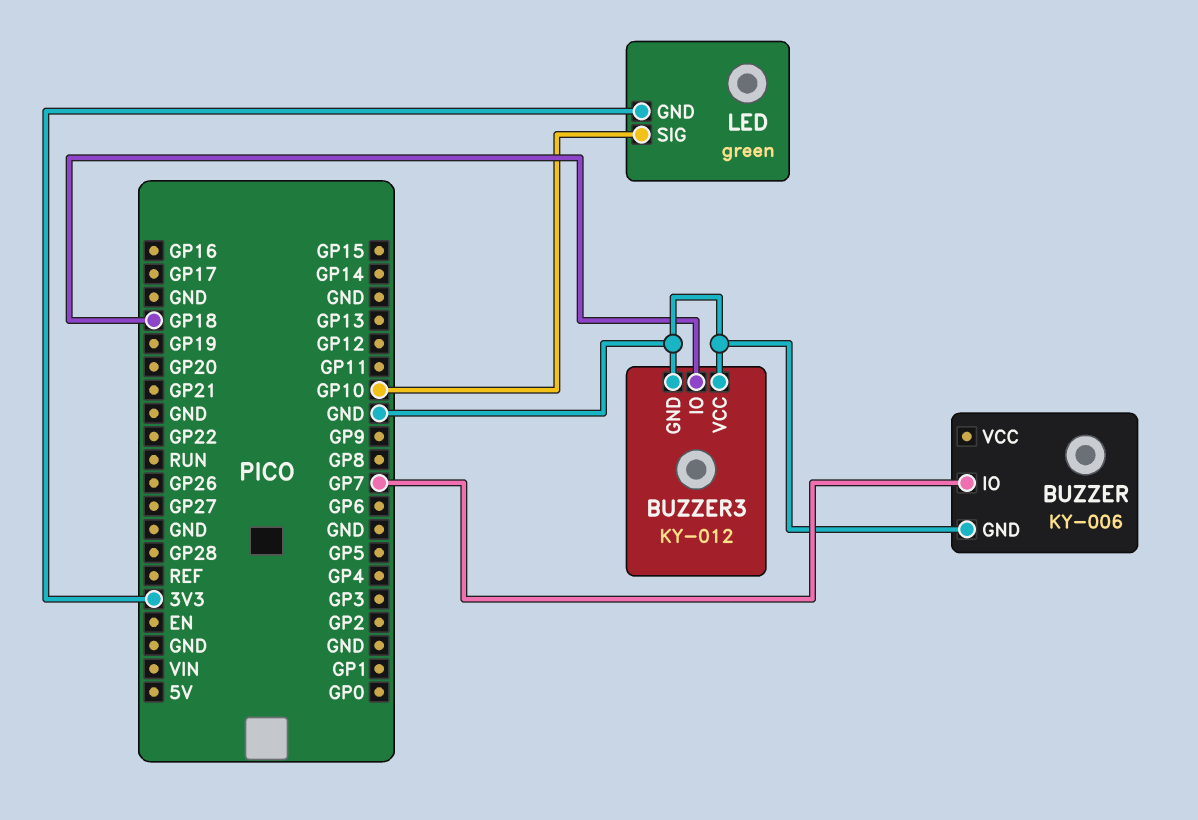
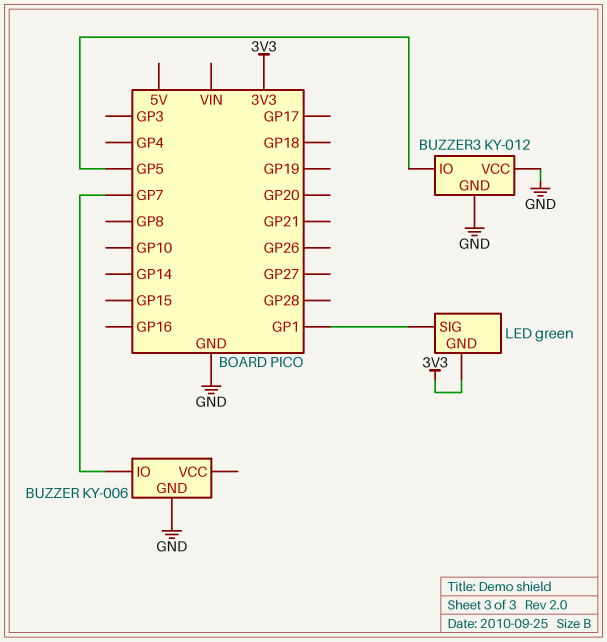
BUZZER3 pin IO: GP18 -> GP5
LED pin SIG: GP10 -> GP1

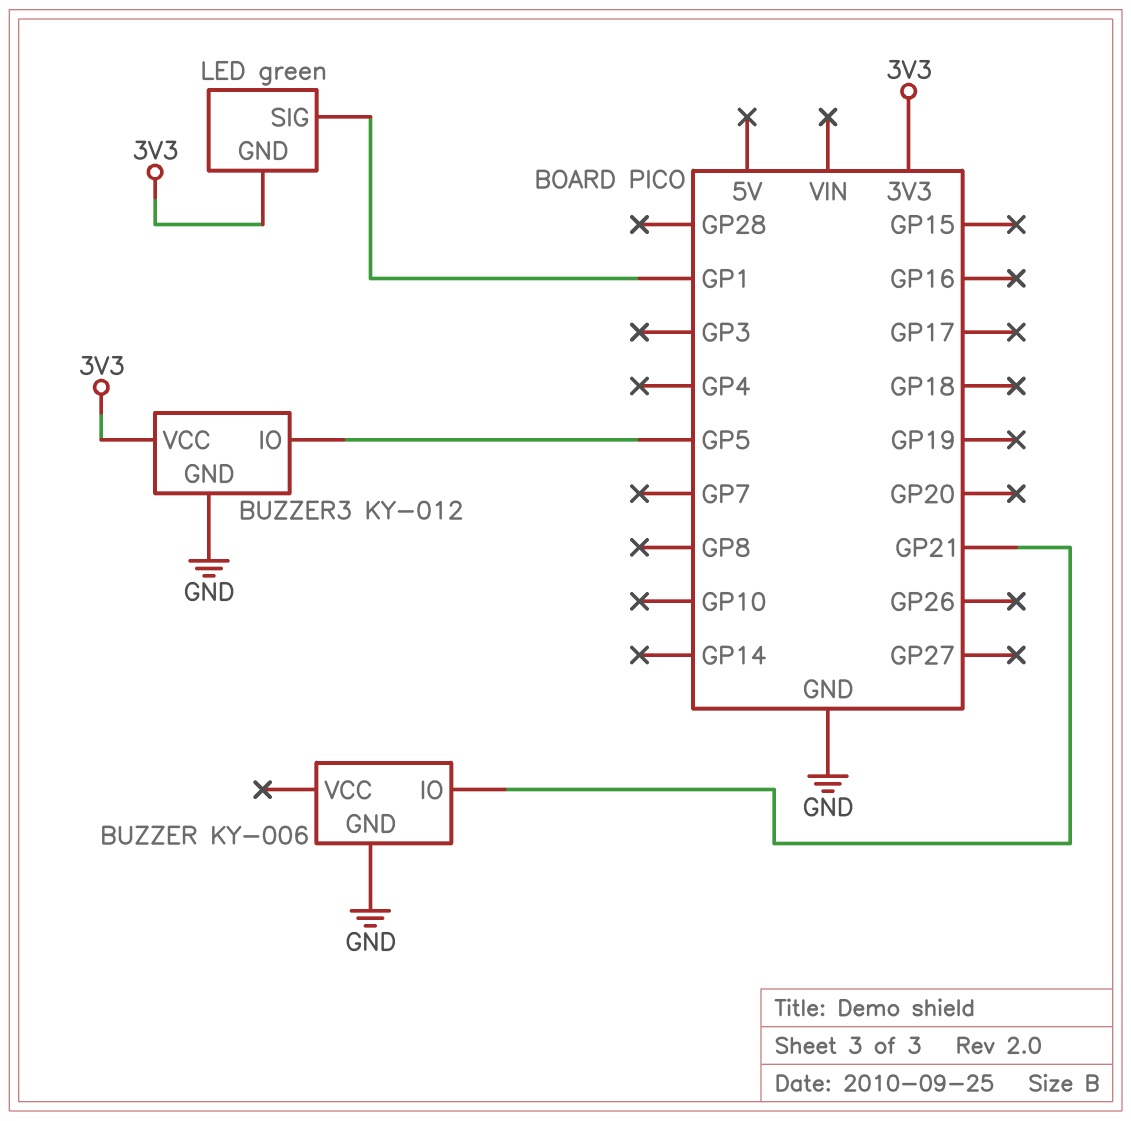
BUZZER pin IO: GP7 -> GP21
BUZZER3 pin VCC: GND -> 3V3

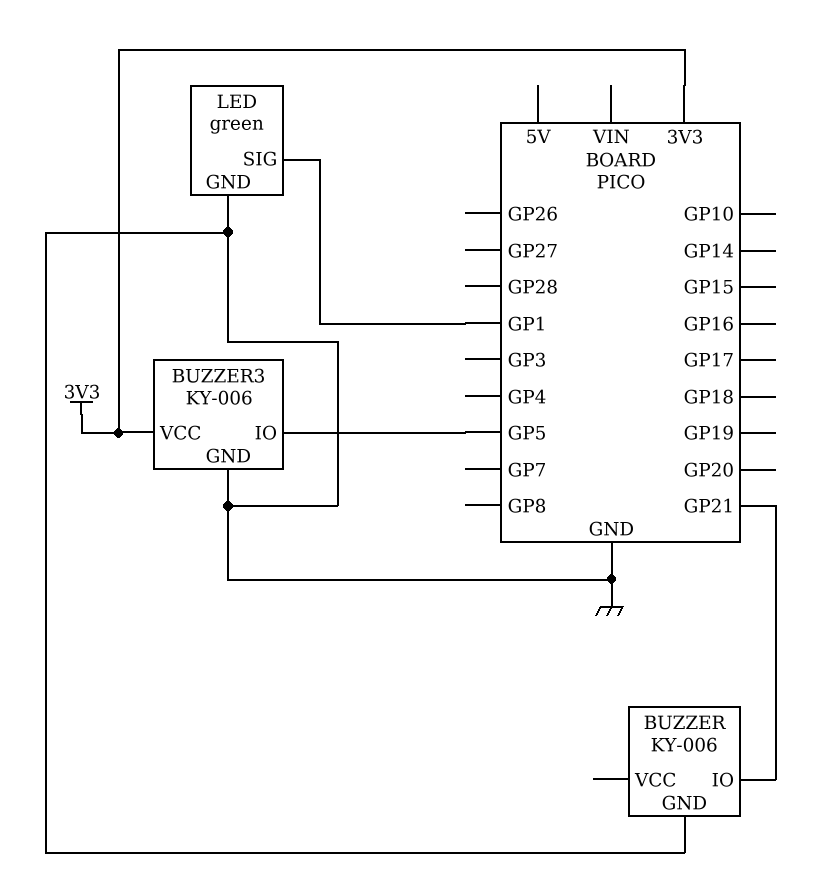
BUZZER3: KY-012 -> KY-006
LED pin GND: 3V3 -> GND

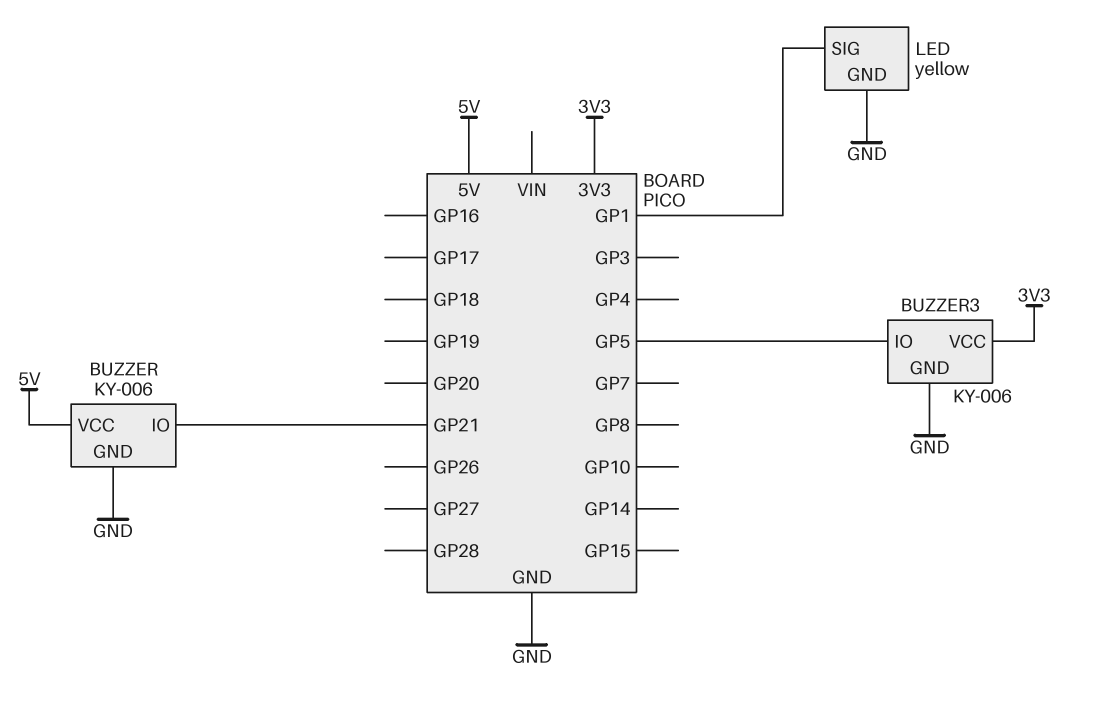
BUZZER pin VCC: none -> 5V
LED: green -> yellow

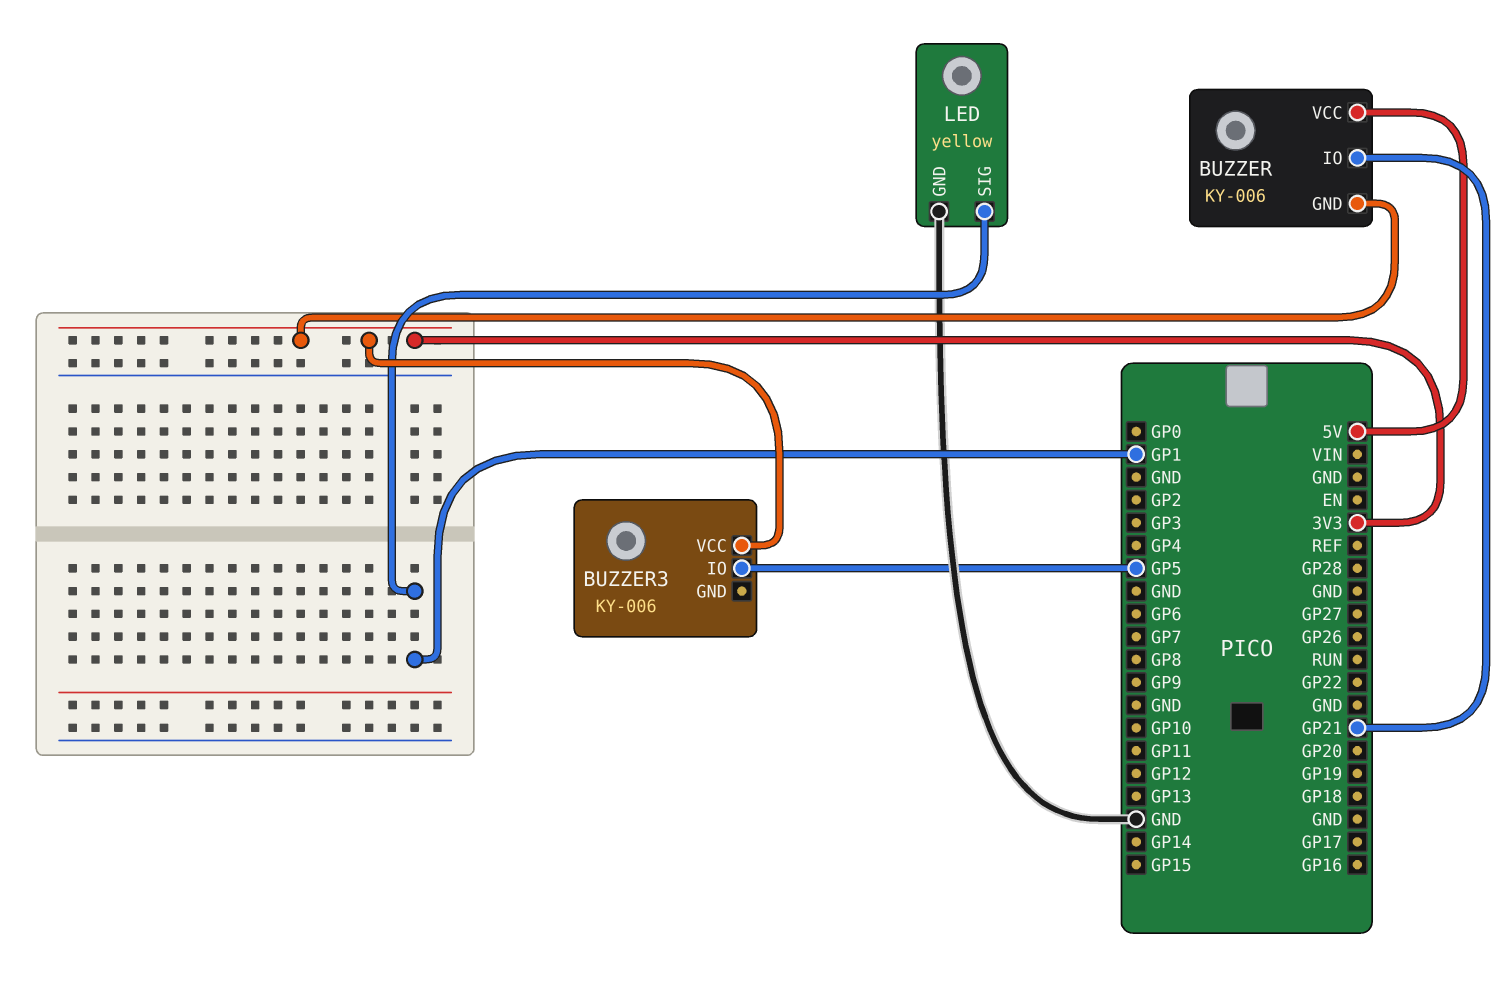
BUZZER pin GND: GND -> 3V3
BUZZER3 pin GND: GND -> none

